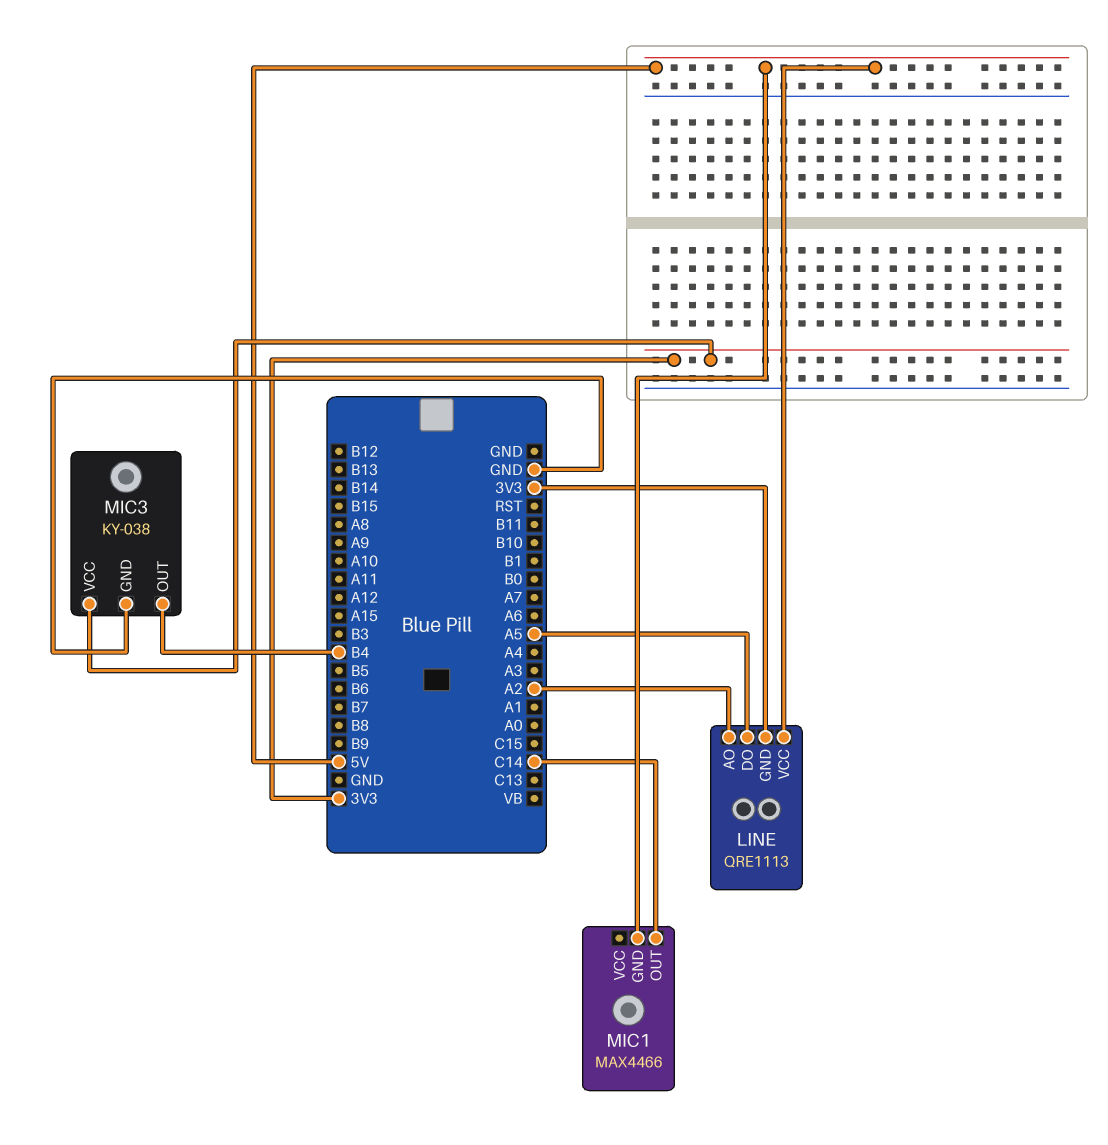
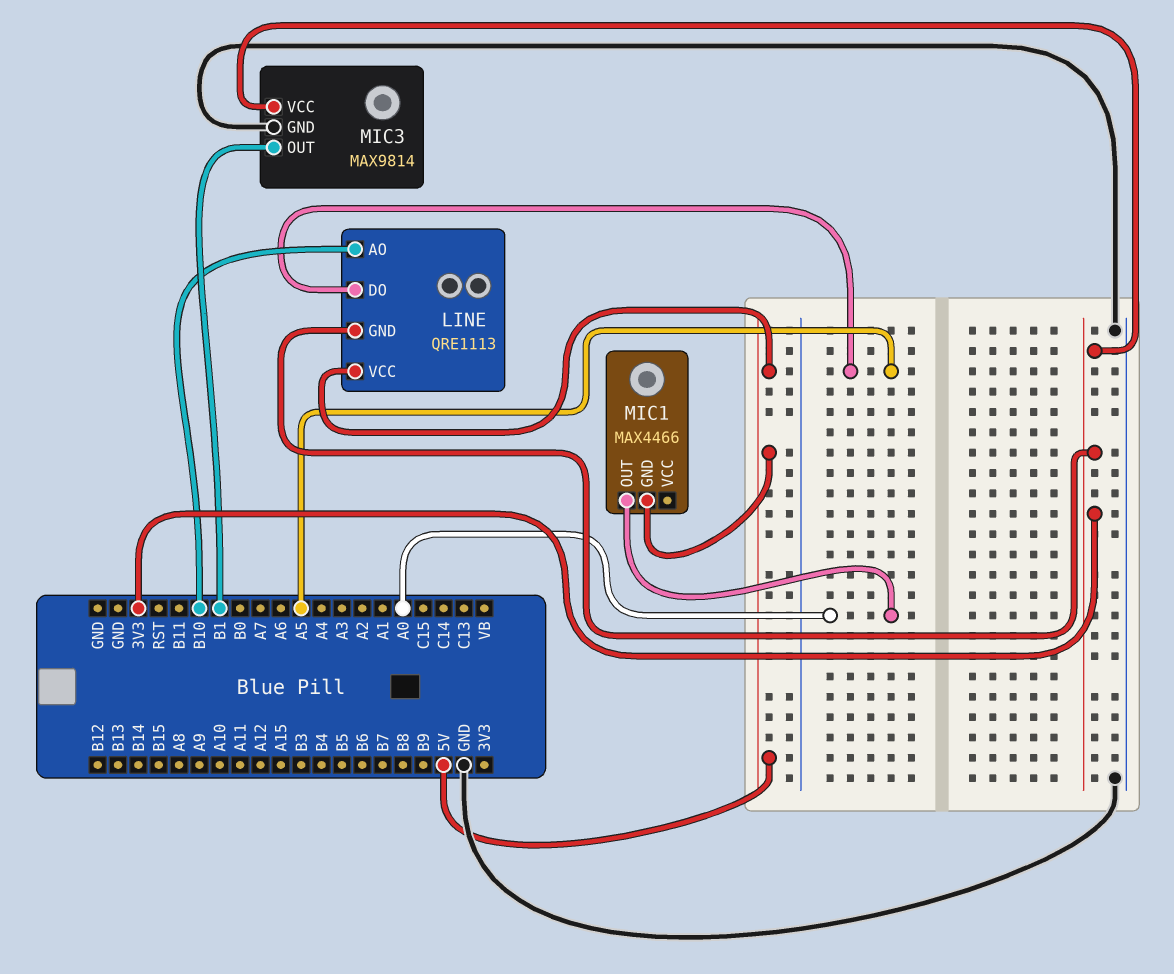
LINE pin AO: A2 -> B10
MIC1 pin OUT: C14 -> A0
MIC3: KY-038 -> MAX9814
MIC3 pin OUT: B4 -> B1

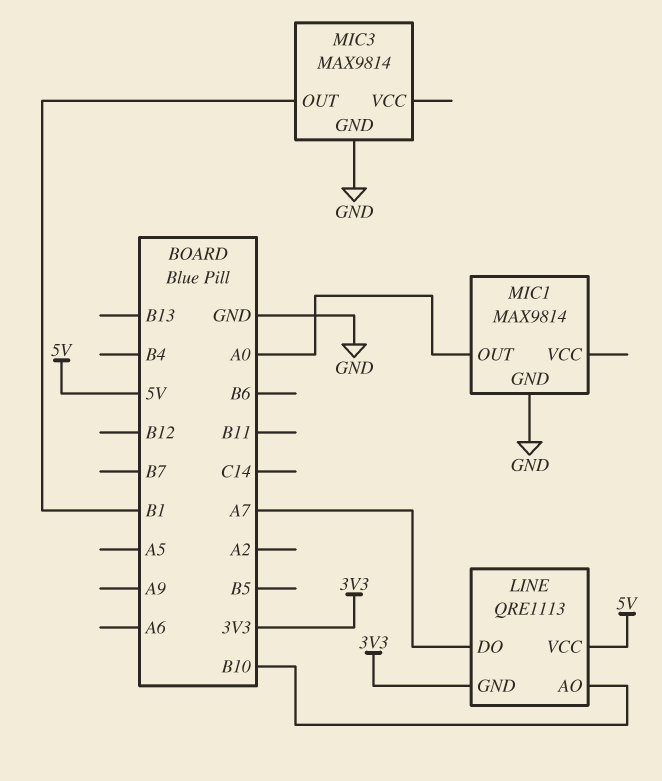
LINE pin DO: A5 -> A7
MIC1: MAX4466 -> MAX9814
MIC1 pin GND: 5V -> GND
MIC3 pin VCC: 3V3 -> none

